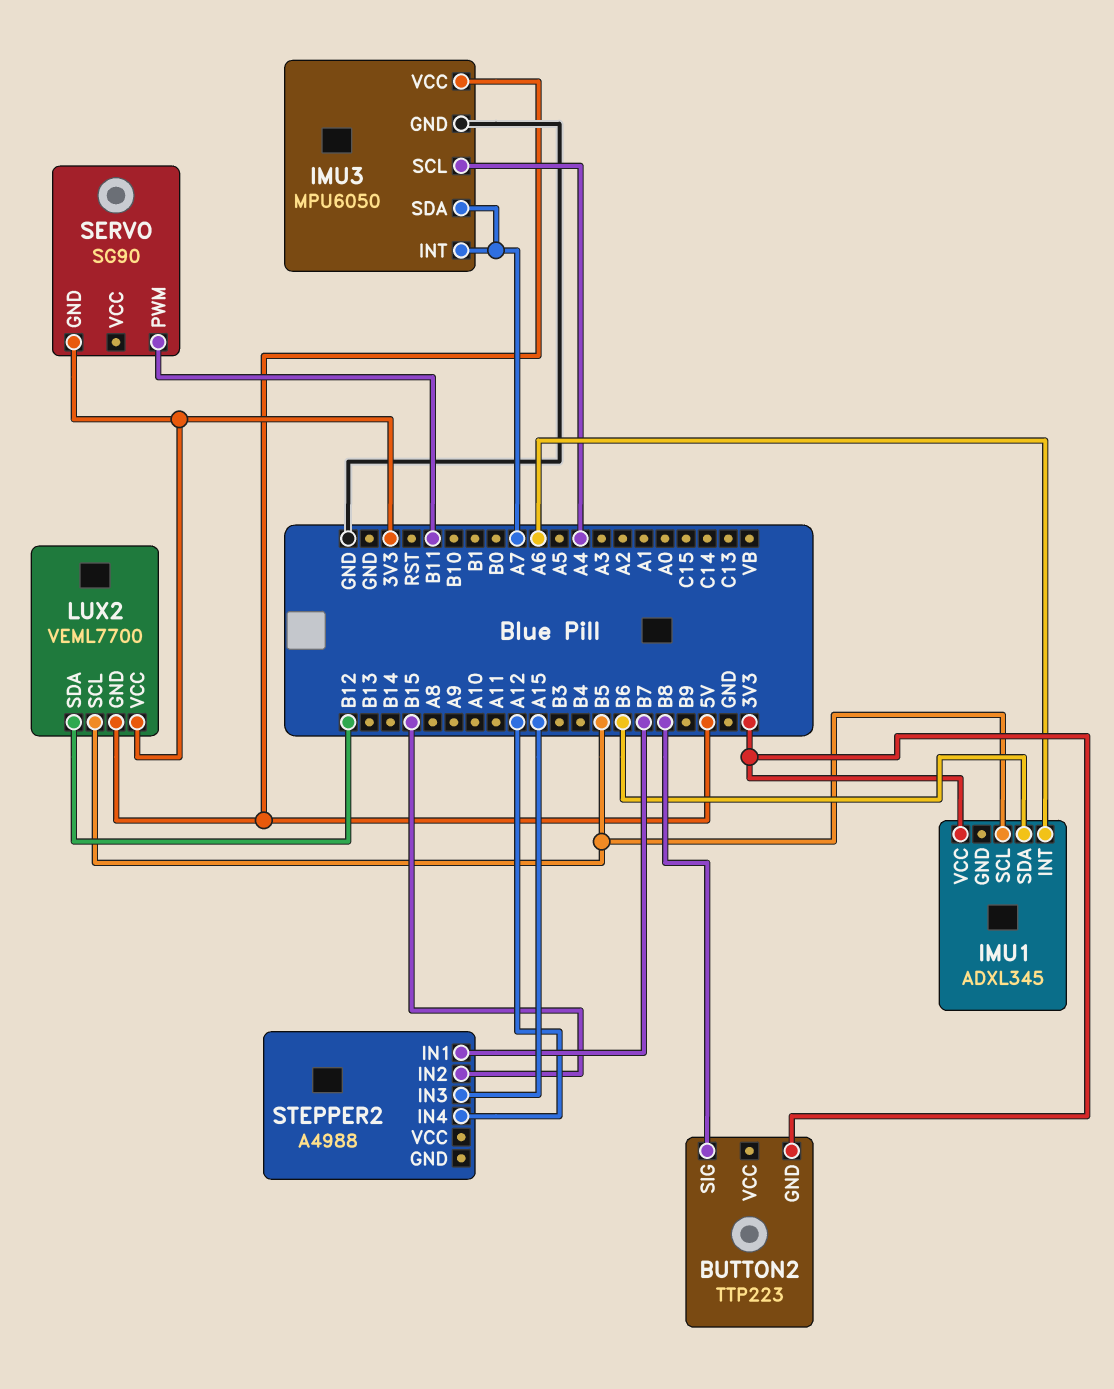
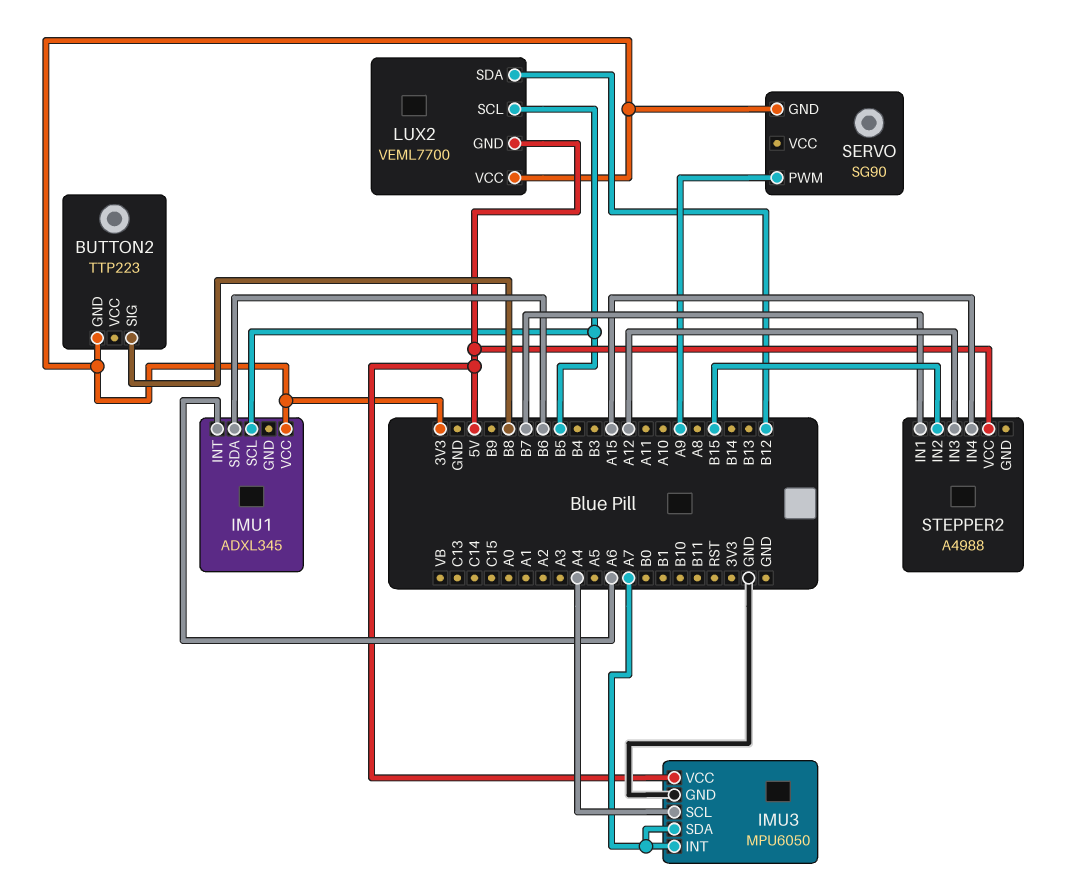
SERVO pin PWM: B11 -> A9
STEPPER2 pin IN3: A15 -> A12
STEPPER2 pin IN4: A12 -> A15
STEPPER2 pin VCC: none -> 5V

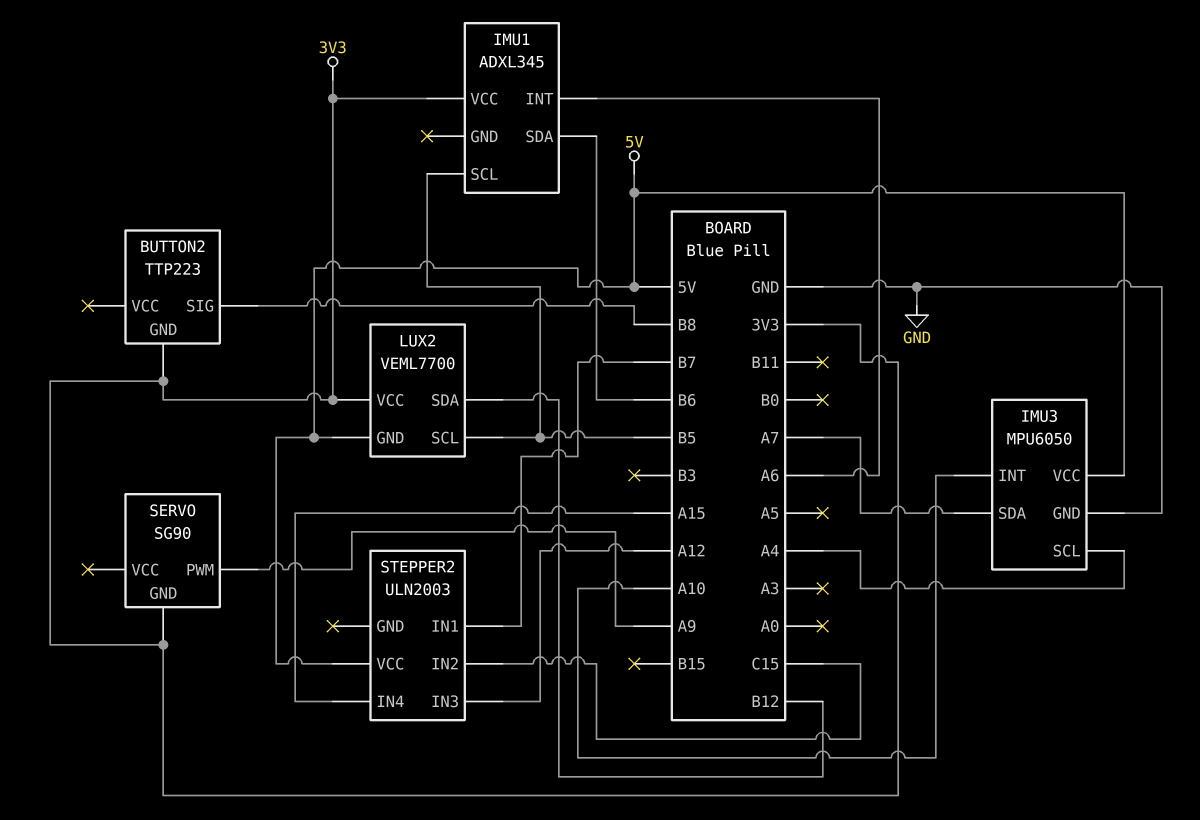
IMU3 pin INT: A7 -> A10
STEPPER2: A4988 -> ULN2003
STEPPER2 pin IN2: B15 -> C15

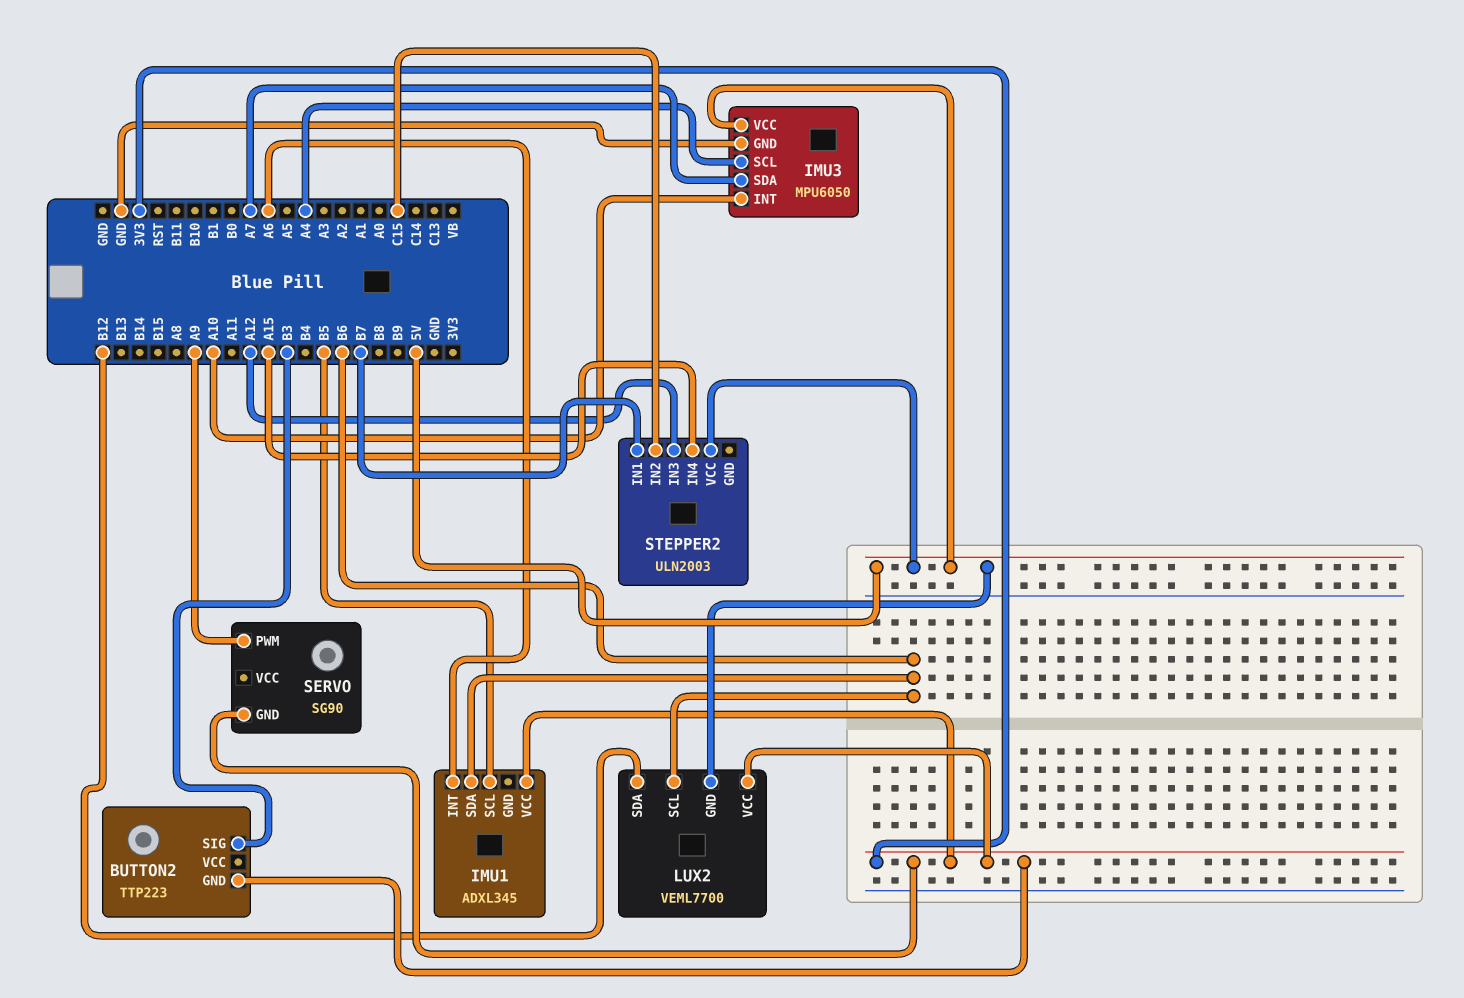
BUTTON2 pin SIG: B8 -> B3
LUX2 pin SCL: B5 -> B6

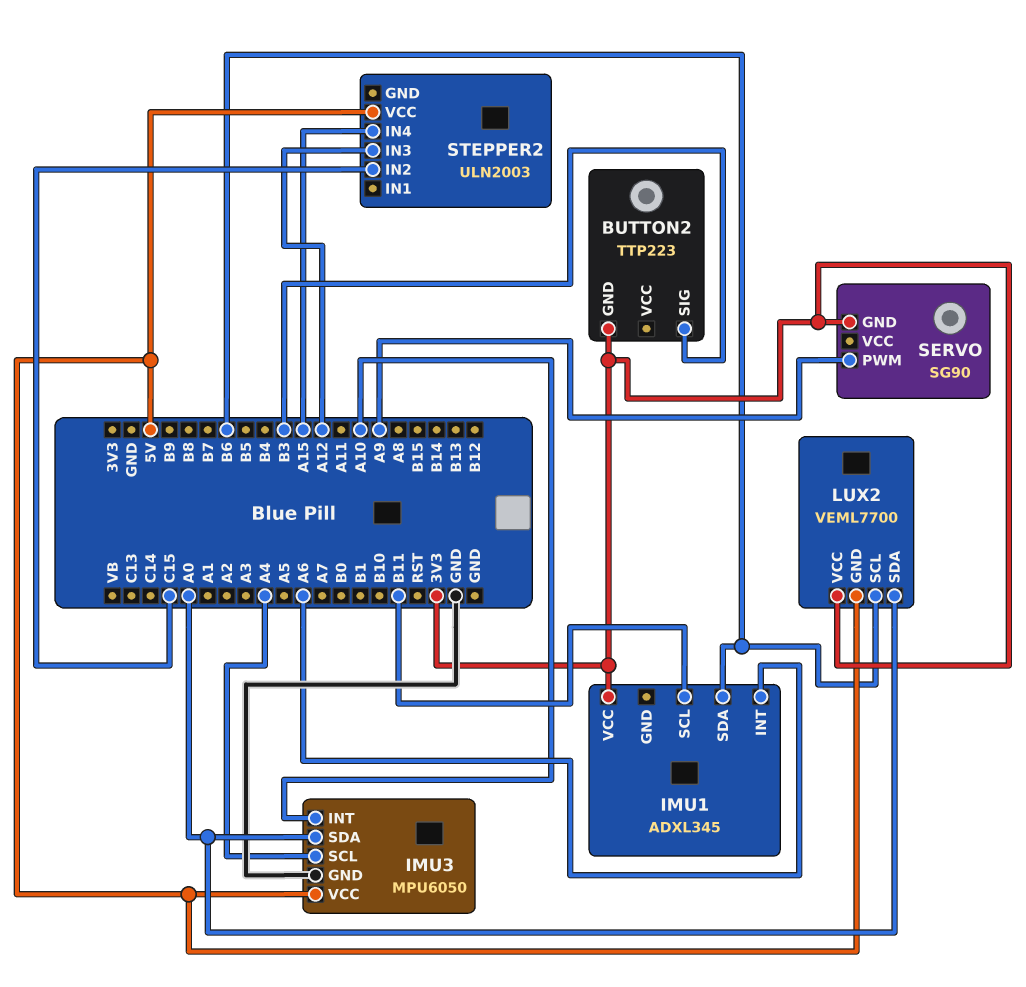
IMU1 pin SCL: B5 -> B11
IMU3 pin SDA: A7 -> A0
LUX2 pin SDA: B12 -> A0
STEPPER2 pin IN1: B7 -> none

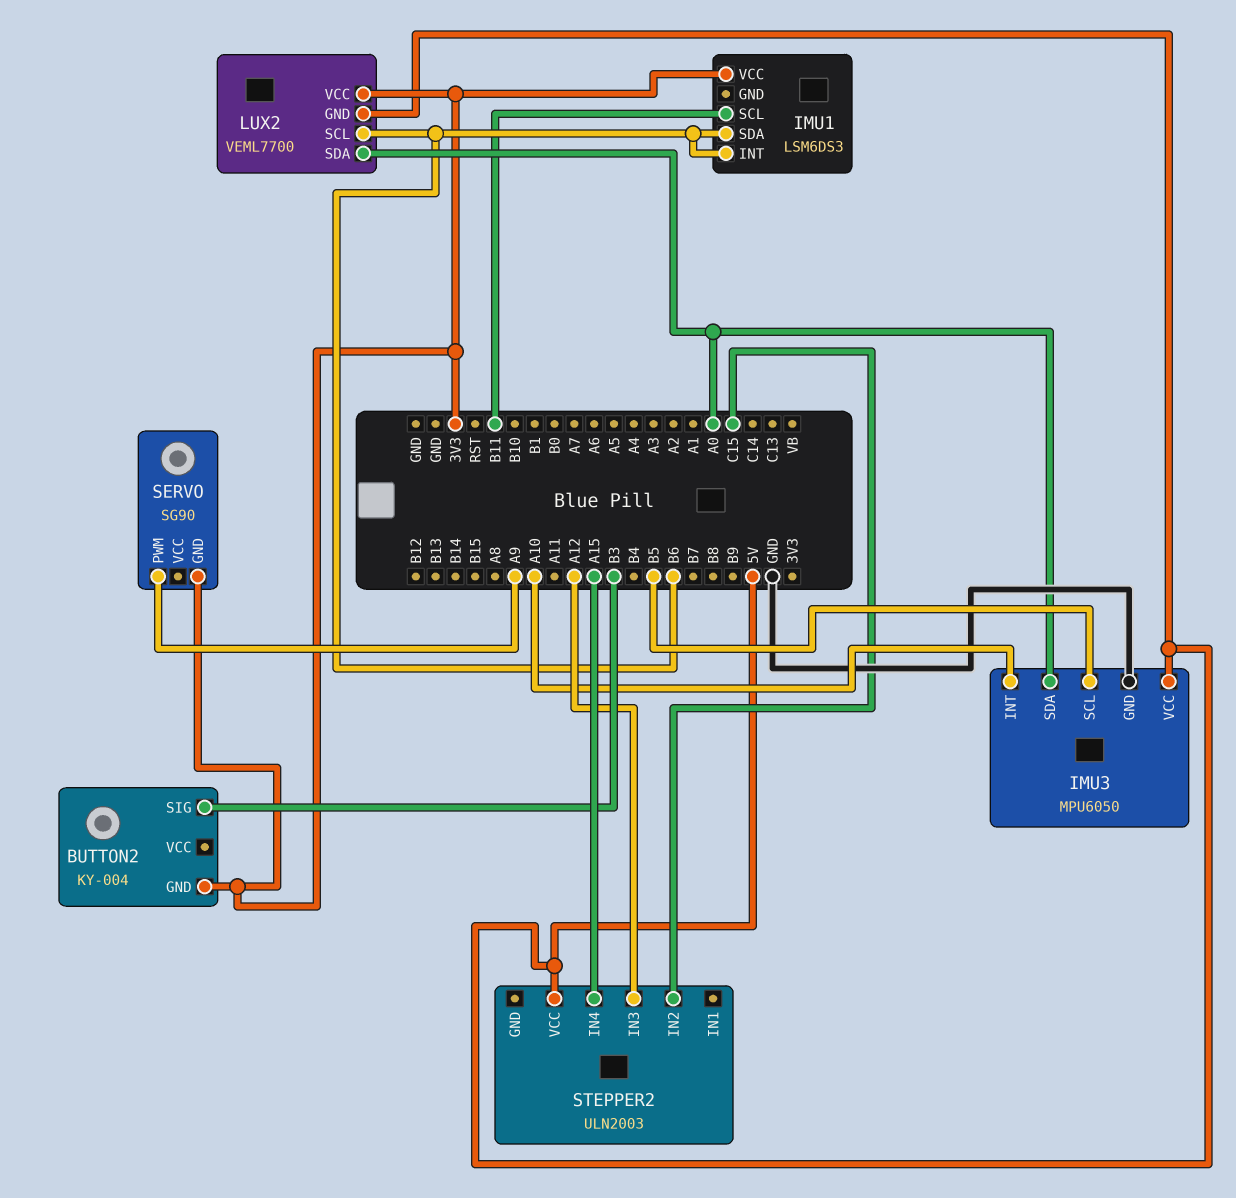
BUTTON2: TTP223 -> KY-004
IMU1: ADXL345 -> LSM6DS3
IMU1 pin INT: A6 -> B6
IMU3 pin SCL: A4 -> B5

